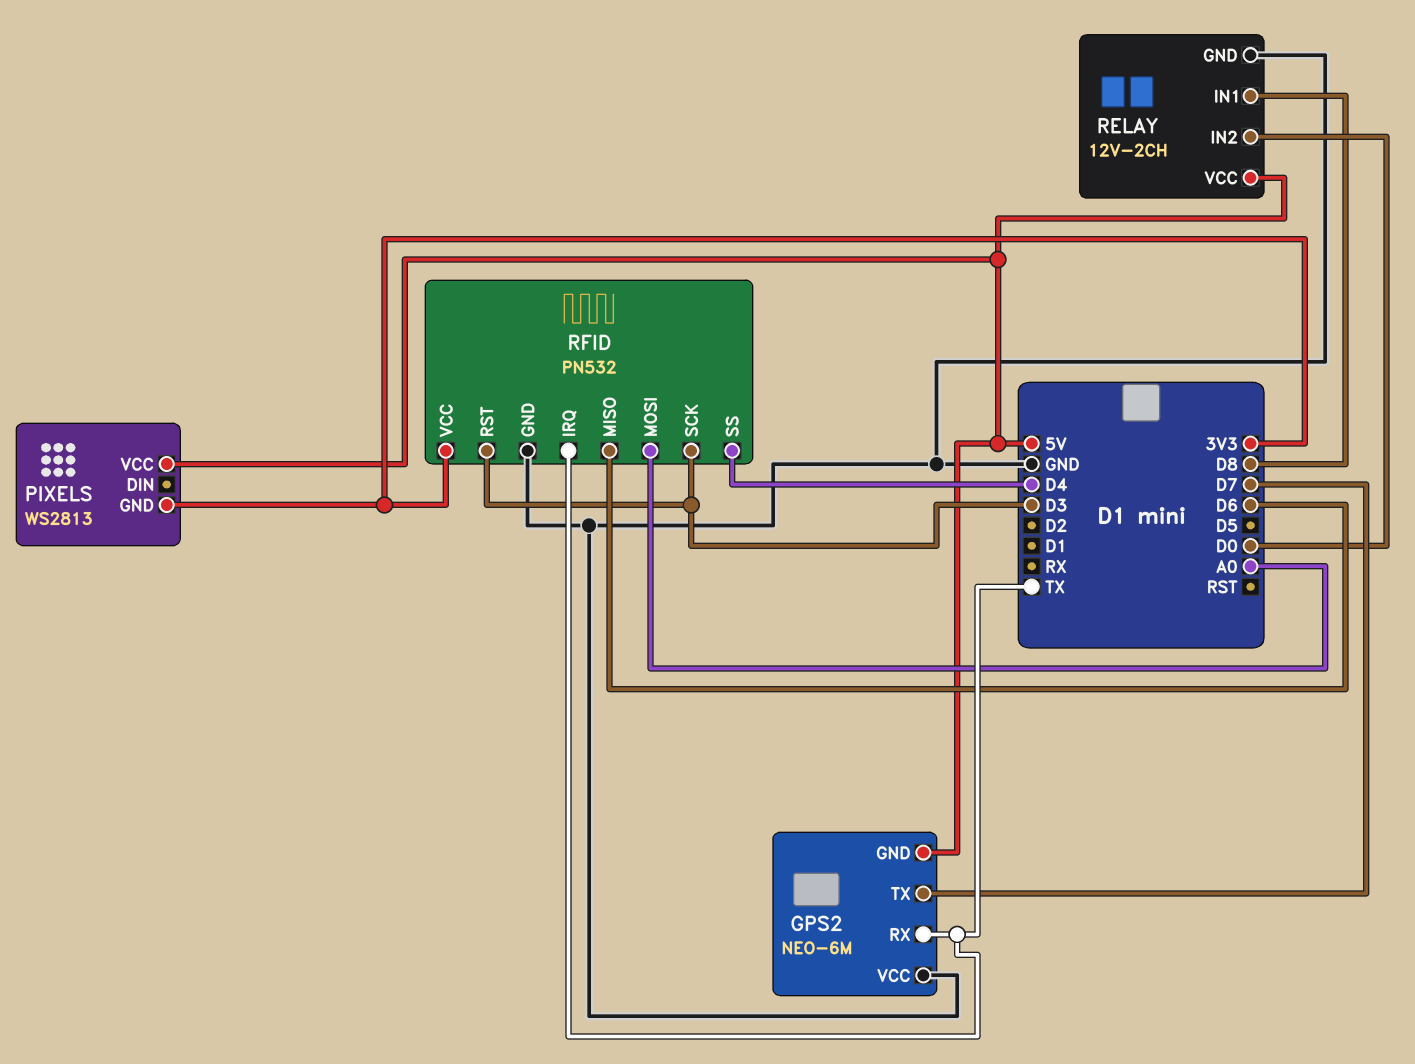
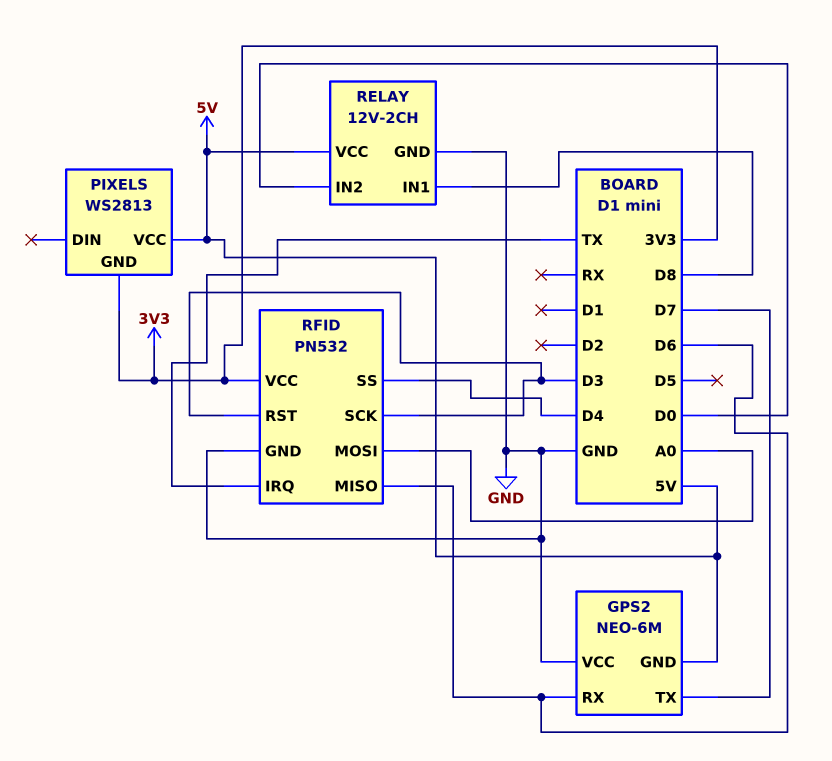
GPS2 pin RX: TX -> D6

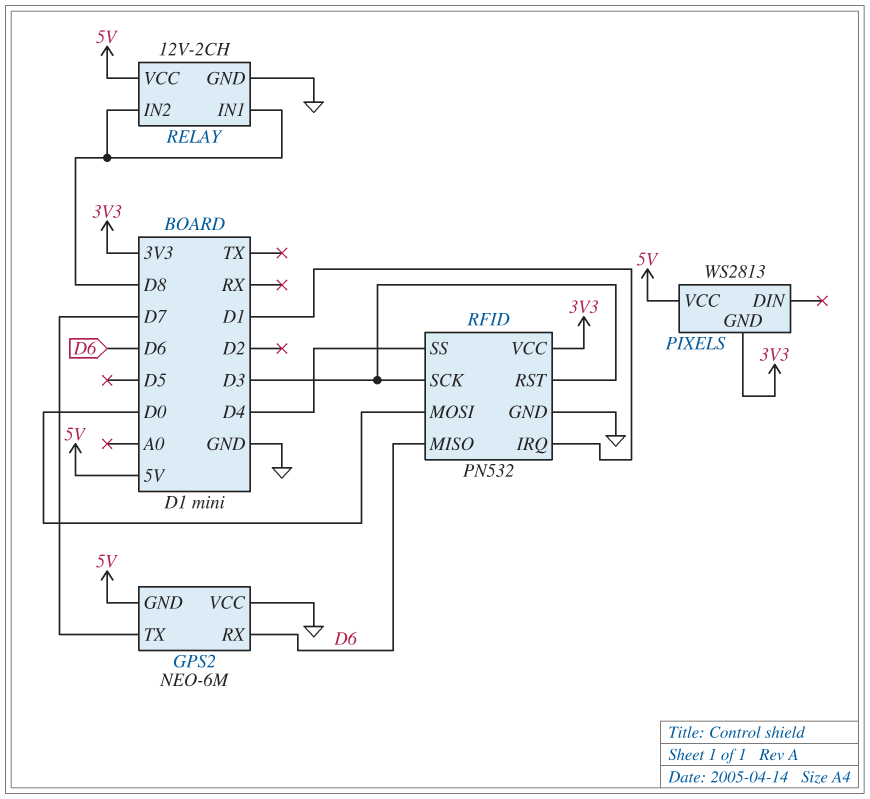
RELAY pin IN2: D0 -> D8
RFID pin IRQ: TX -> D1
RFID pin MOSI: A0 -> D0

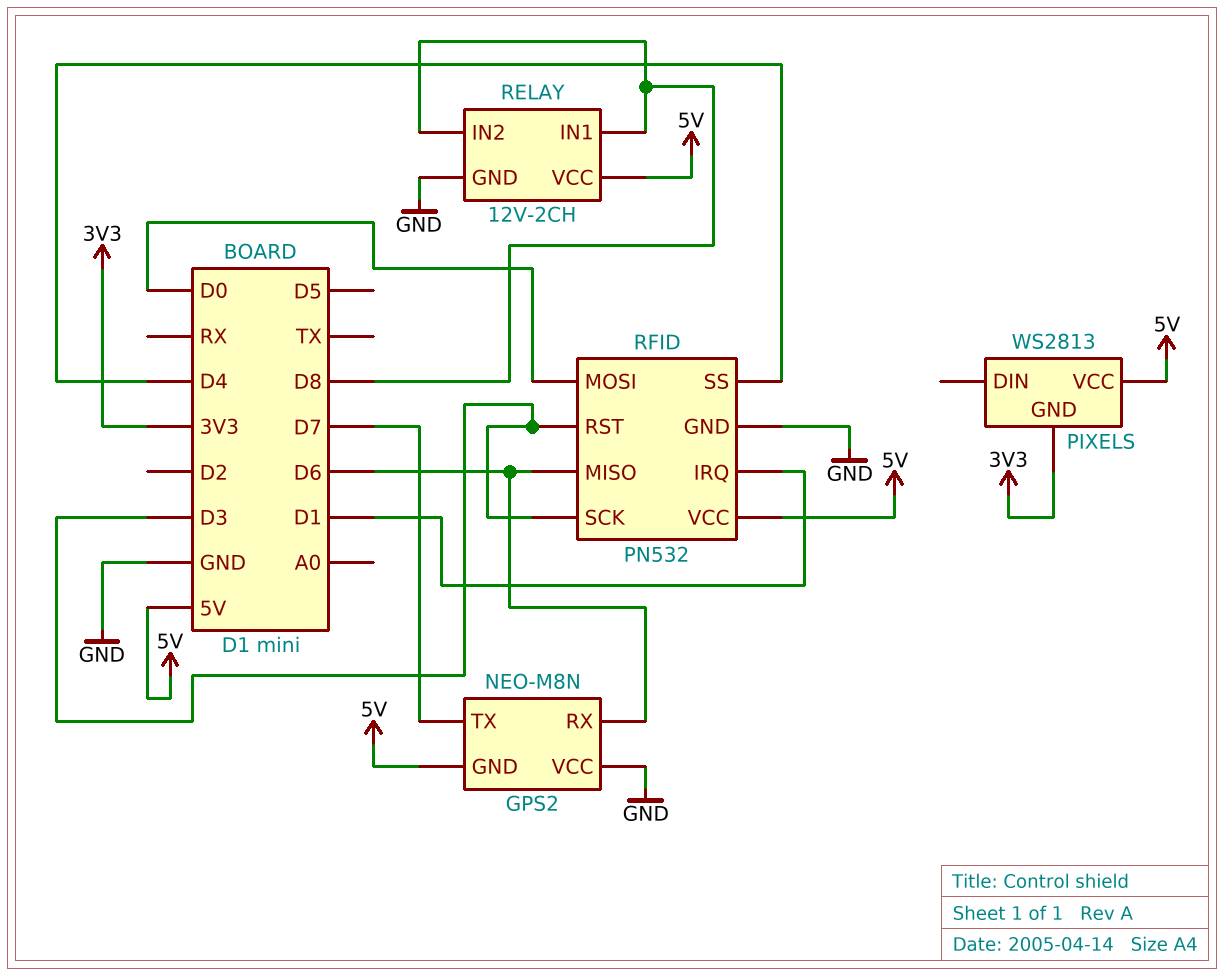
GPS2: NEO-6M -> NEO-M8N
RFID pin VCC: 3V3 -> 5V

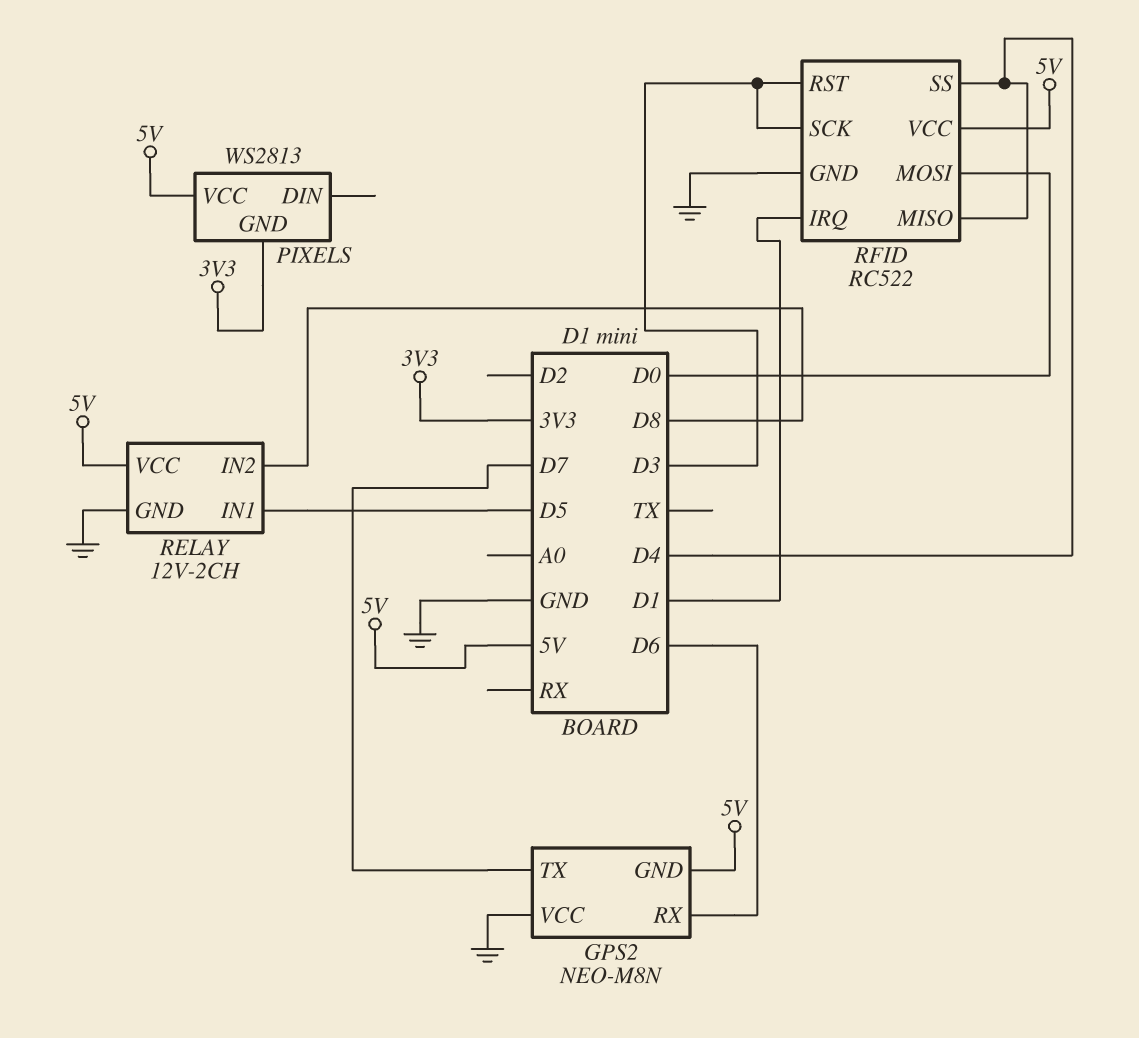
RELAY pin IN1: D8 -> D5
RFID: PN532 -> RC522
RFID pin MISO: D6 -> D4

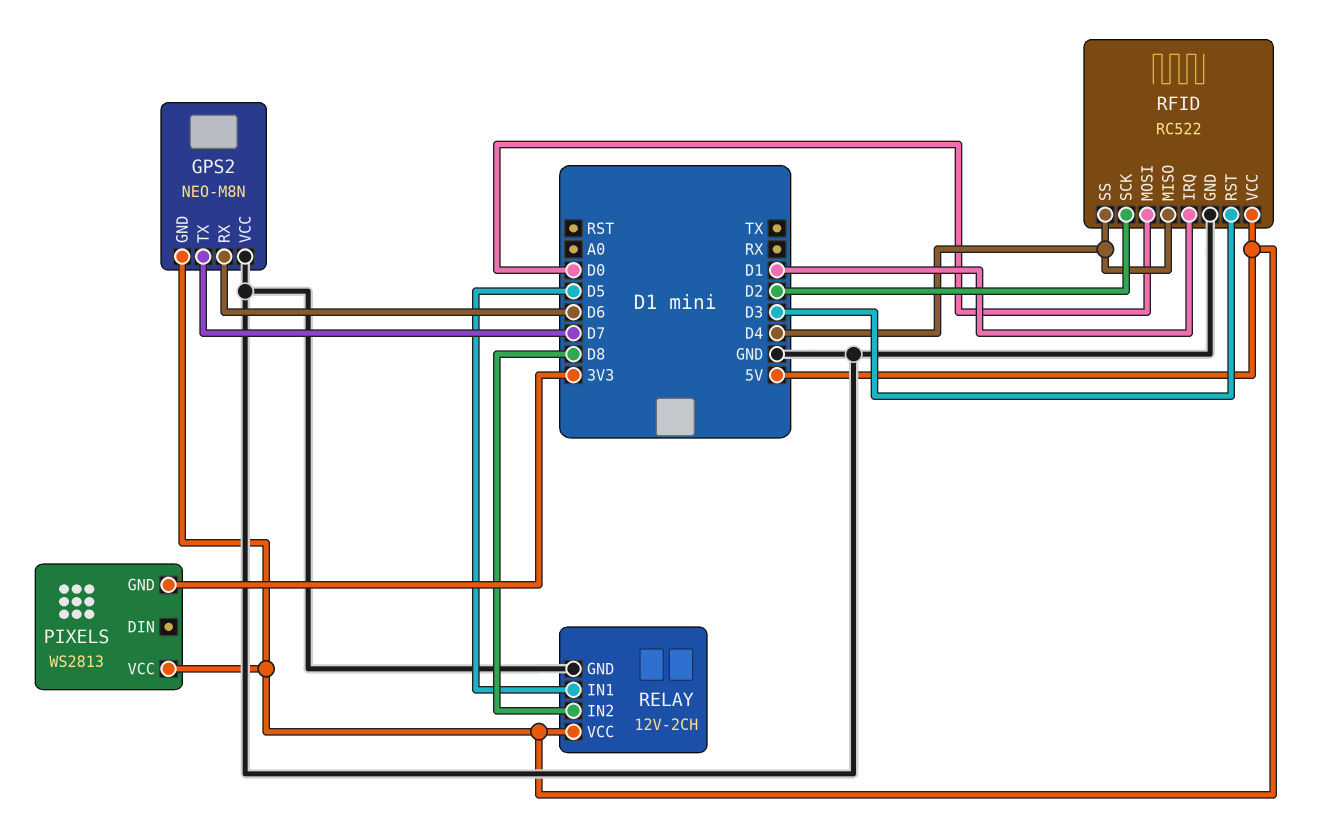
RFID pin SCK: D3 -> D2

